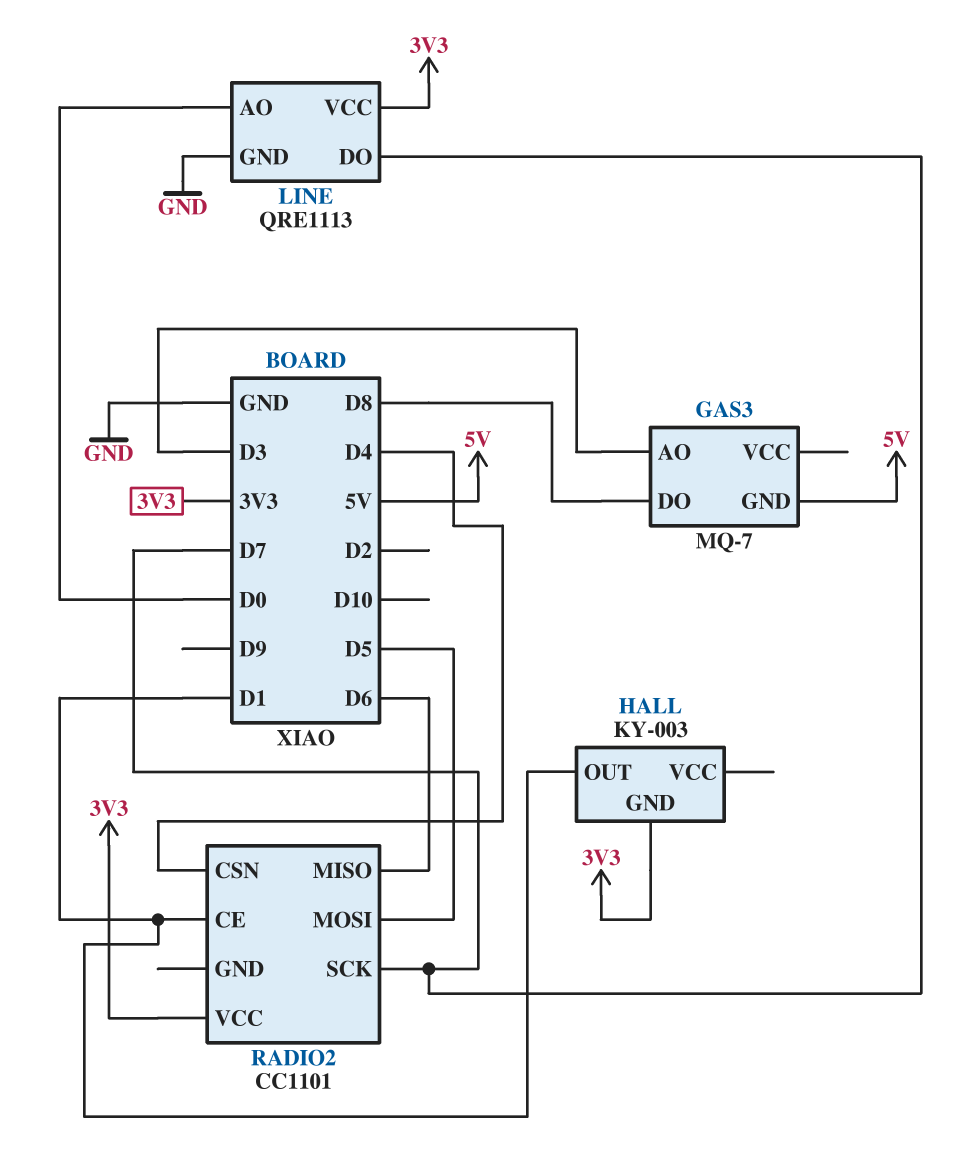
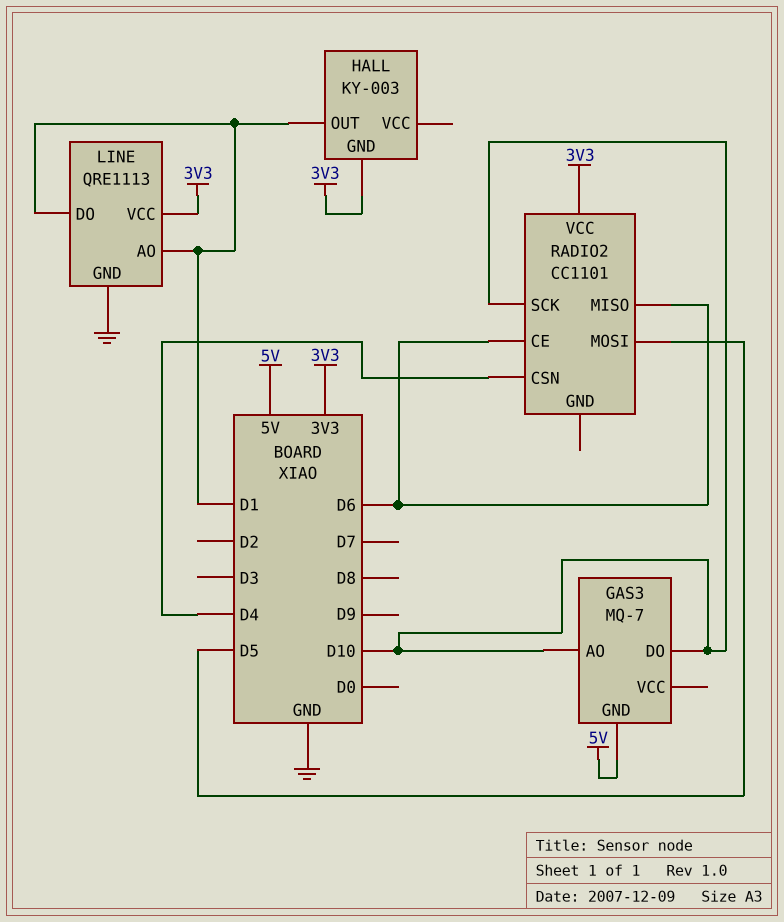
GAS3 pin AO: D3 -> D10
GAS3 pin DO: D8 -> D10
LINE pin AO: D0 -> D1
LINE pin DO: D7 -> D1
RADIO2 pin CE: D1 -> D6
RADIO2 pin SCK: D7 -> D10

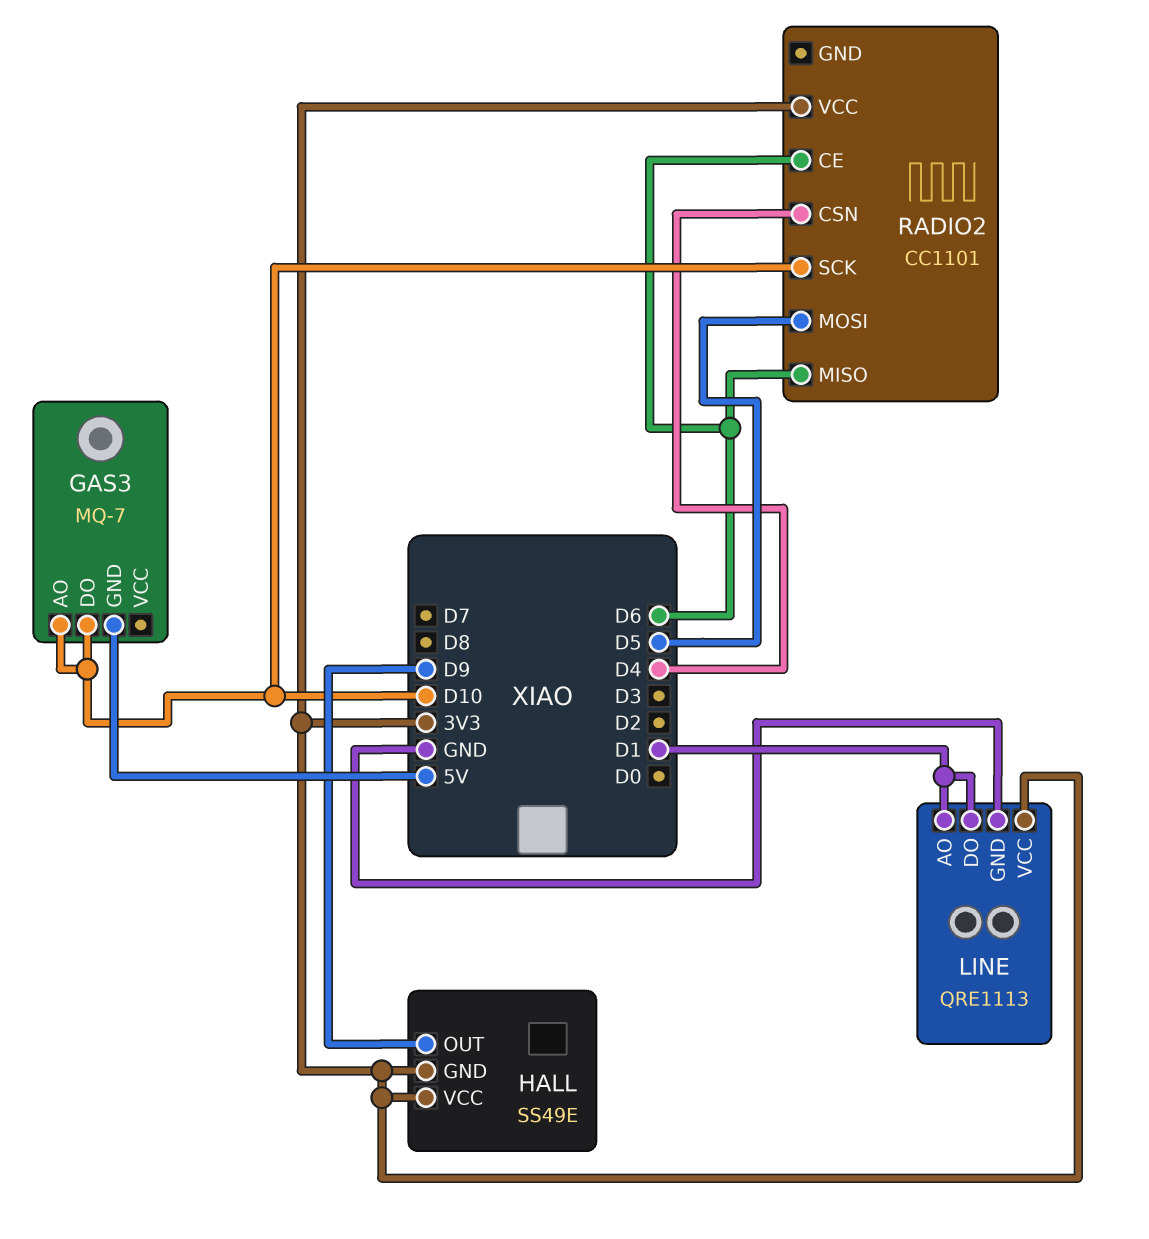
HALL: KY-003 -> SS49E
HALL pin OUT: D1 -> D9
HALL pin VCC: none -> 3V3

